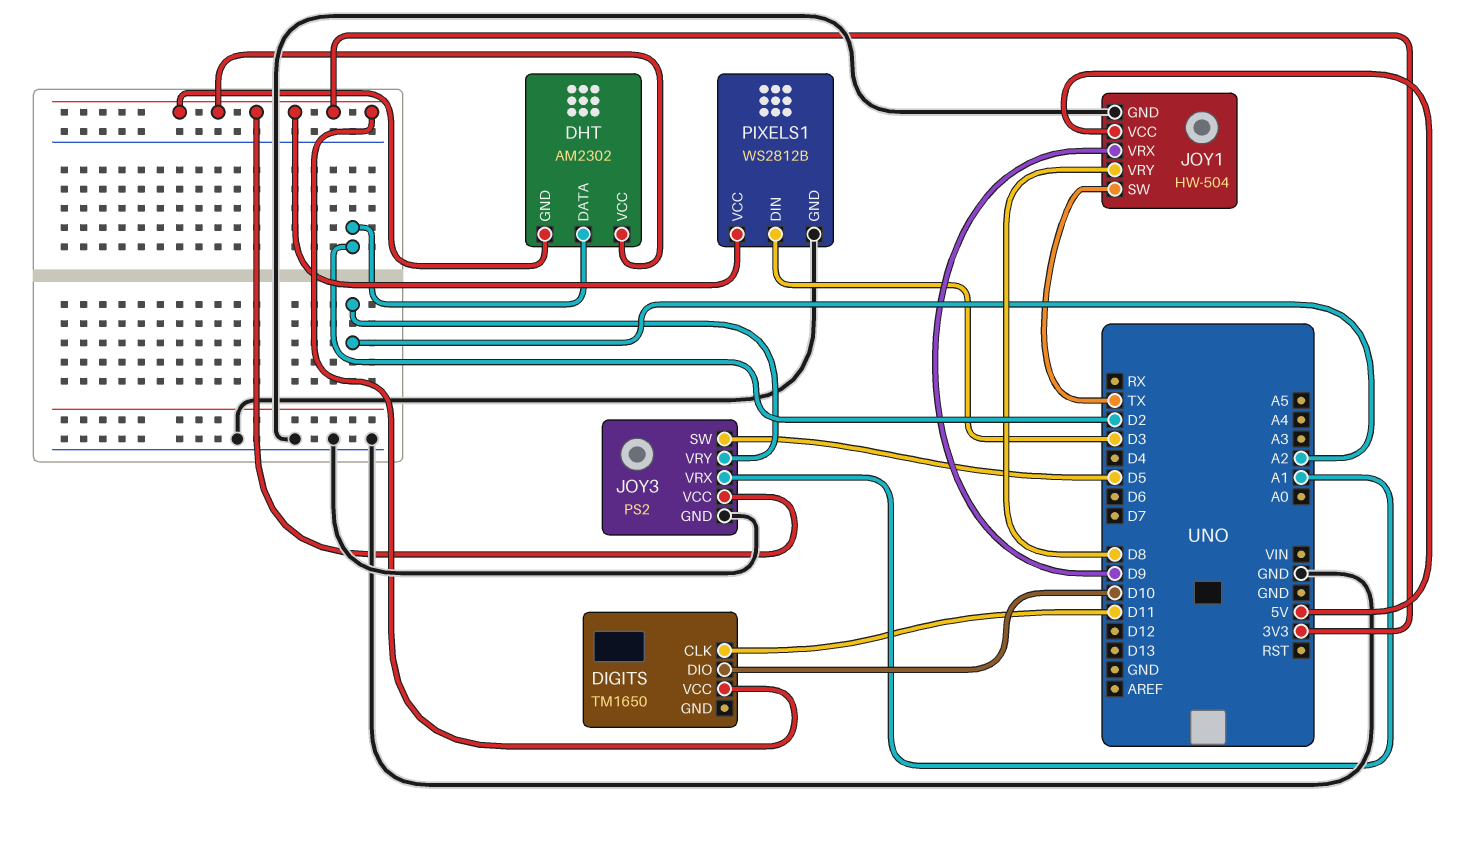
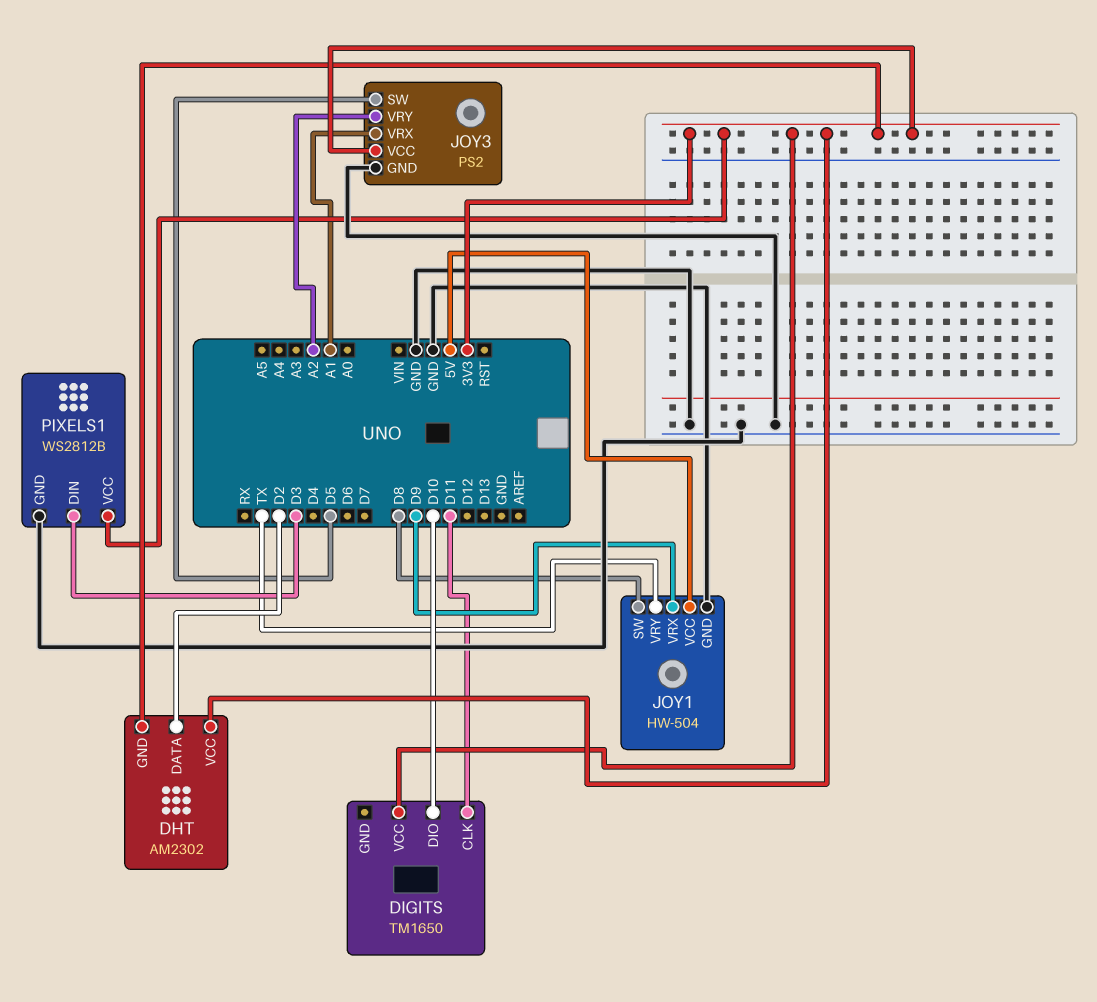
JOY1 pin SW: TX -> D8
JOY1 pin VRY: D8 -> TX

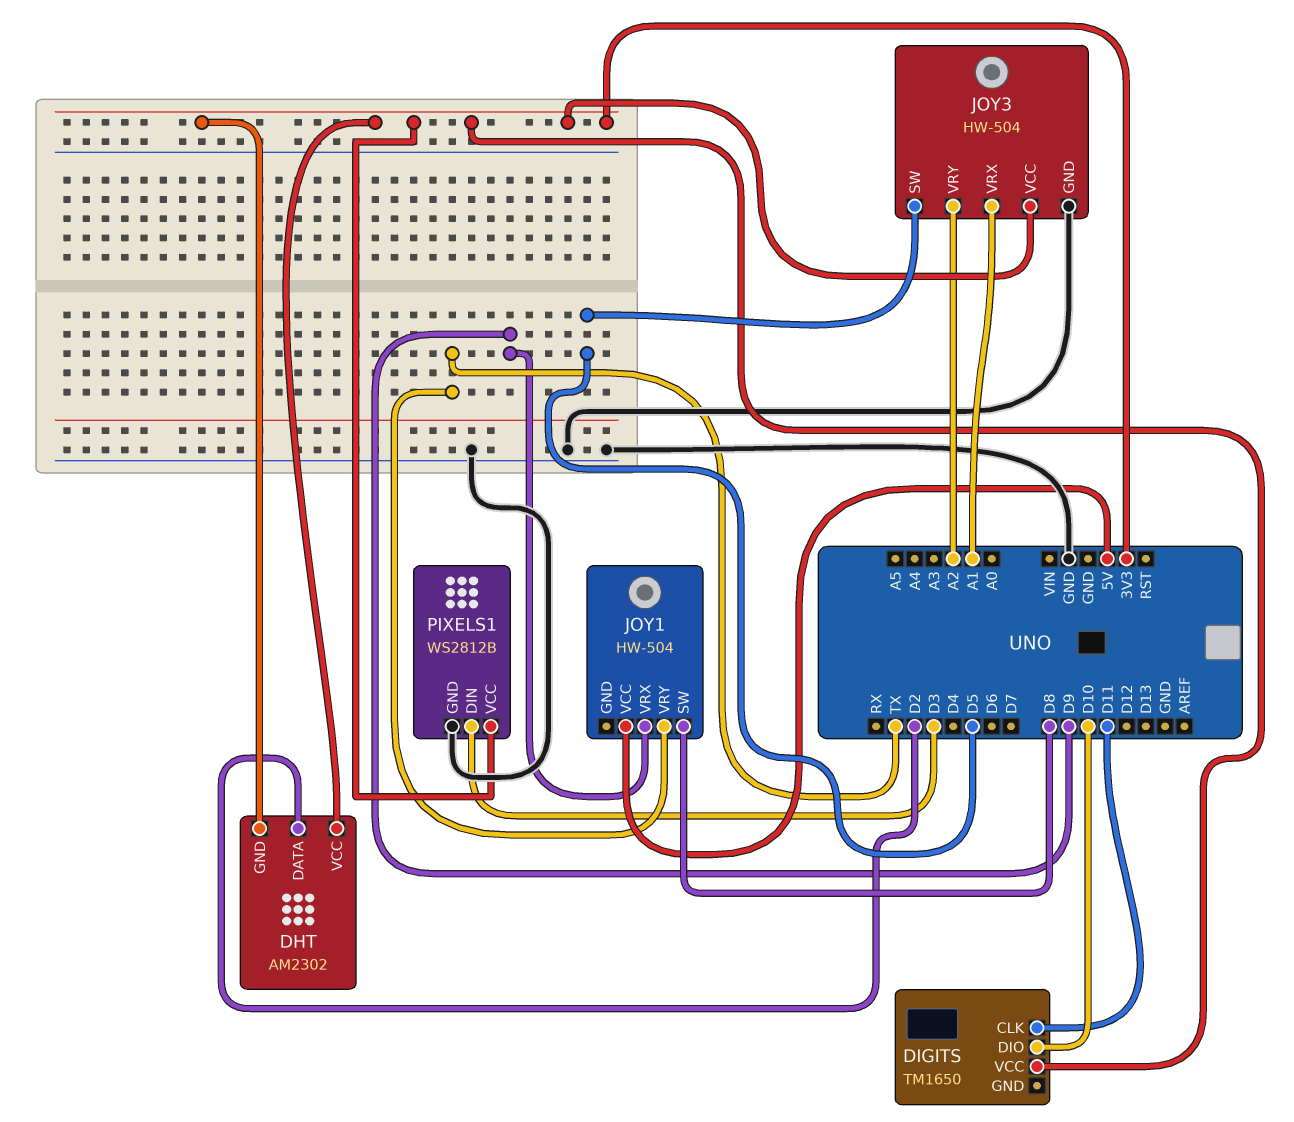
JOY1 pin GND: GND -> none
JOY3: PS2 -> HW-504

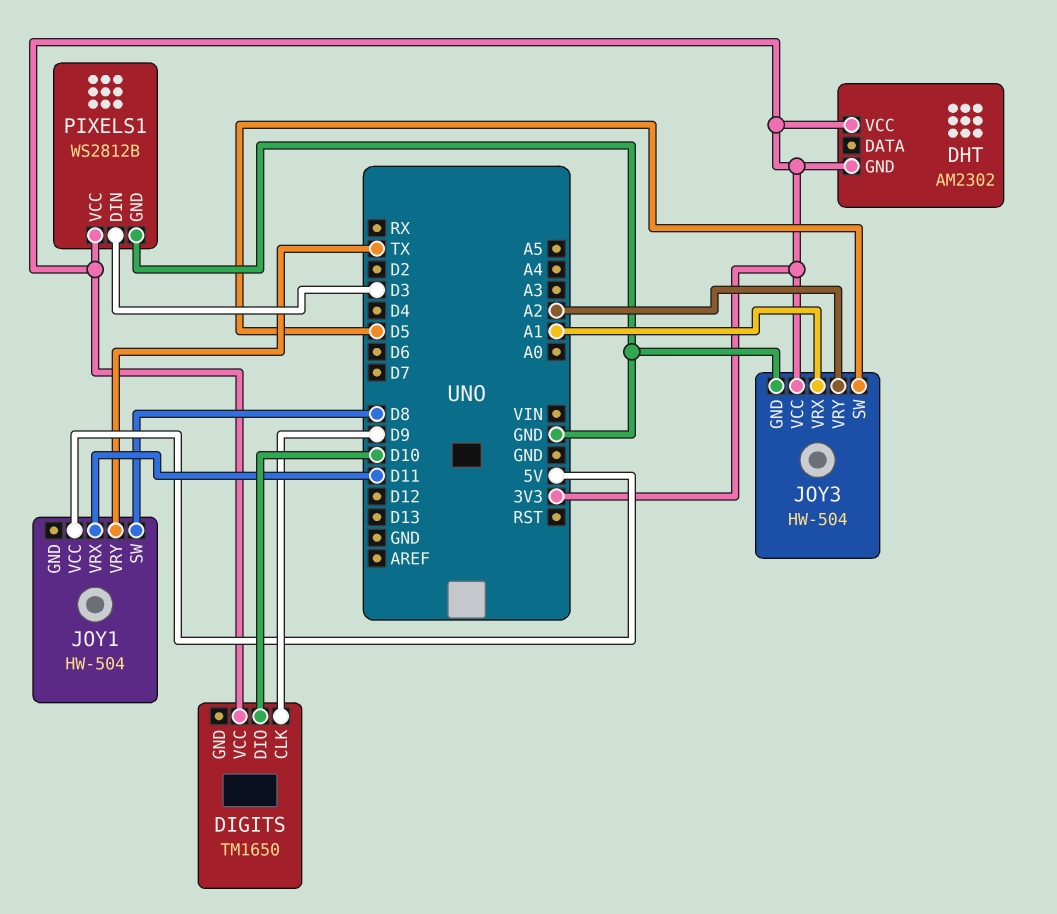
DHT pin DATA: D2 -> none
DIGITS pin CLK: D11 -> D9
JOY1 pin VRX: D9 -> D11

